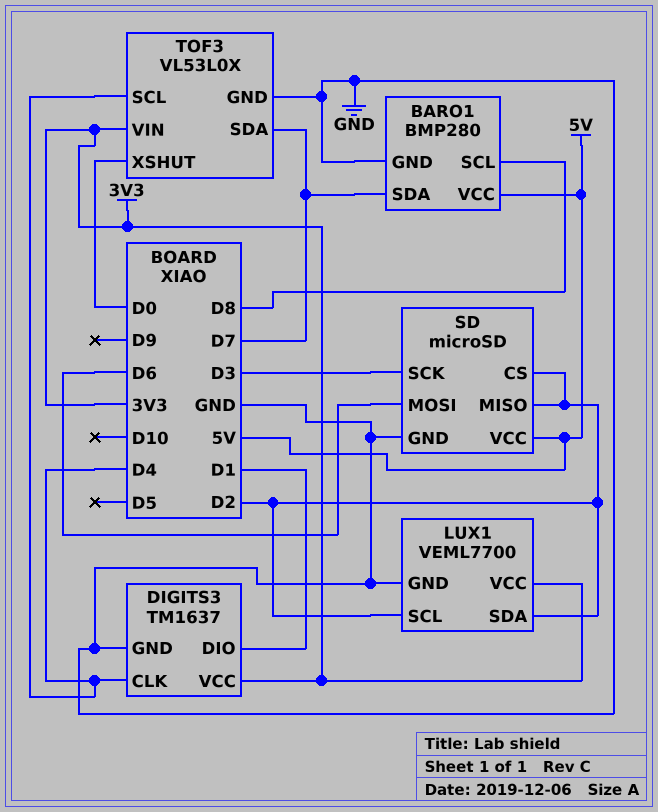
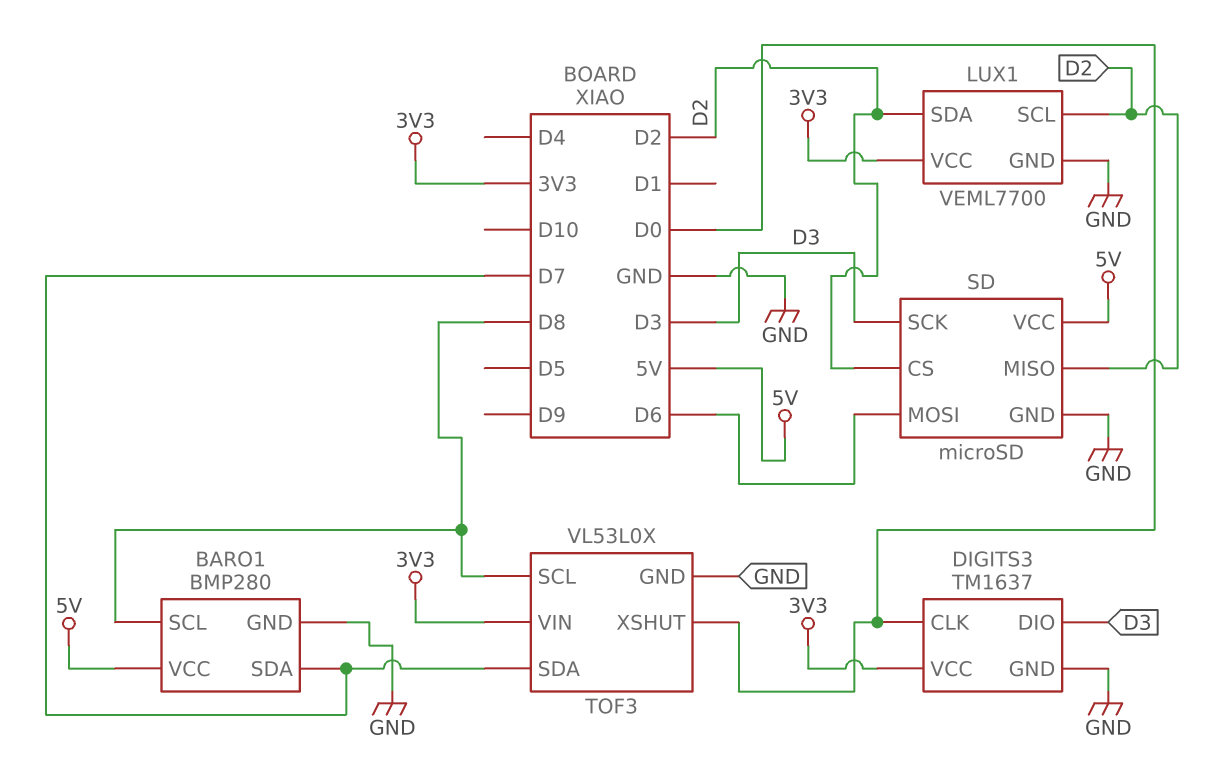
DIGITS3 pin CLK: D4 -> D0
DIGITS3 pin DIO: D1 -> D3
TOF3 pin SCL: D4 -> D8

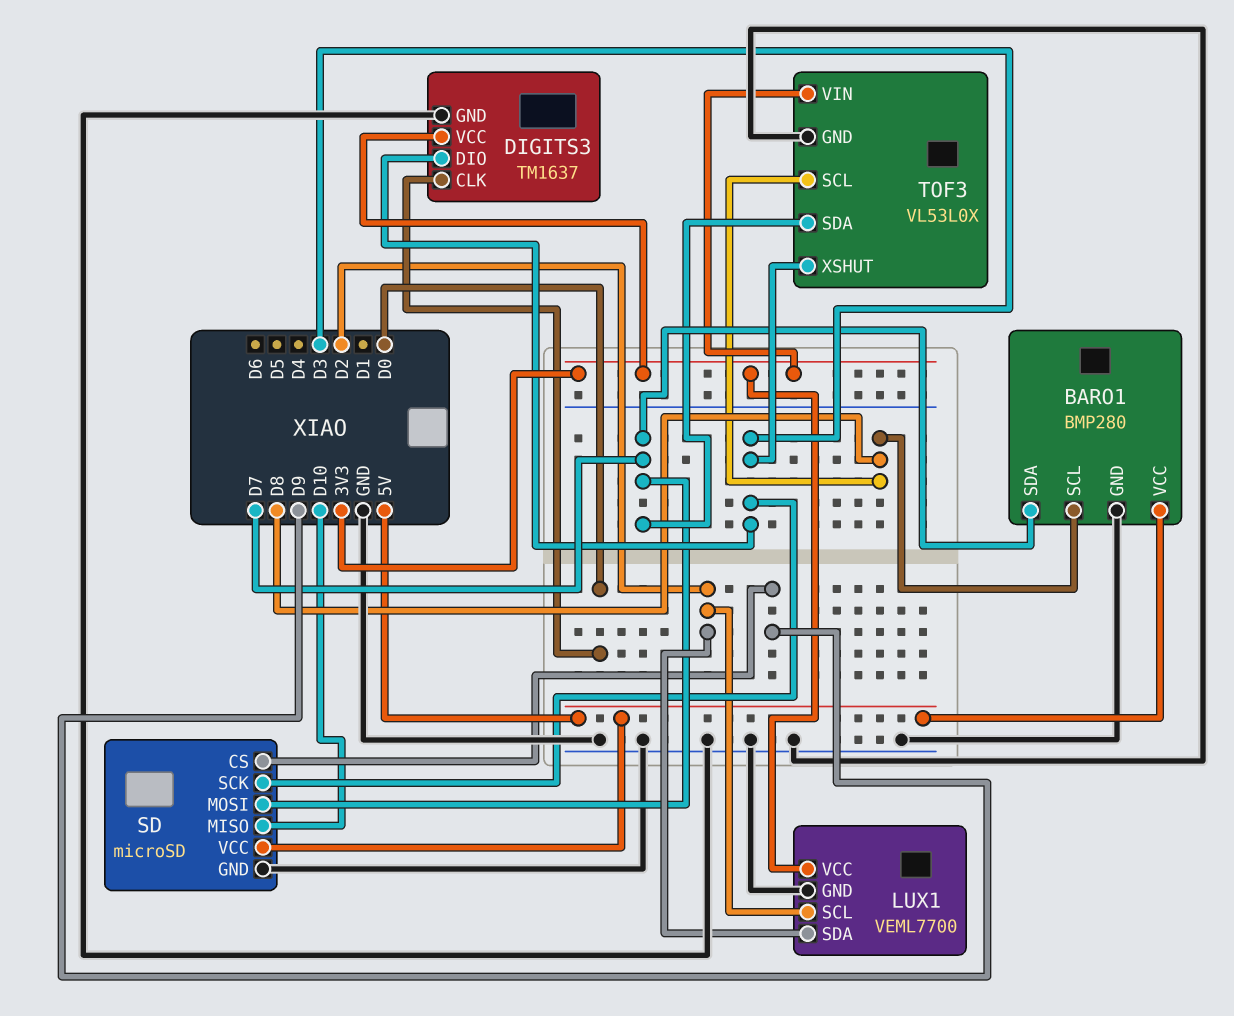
SD pin CS: D2 -> D9
SD pin MISO: D2 -> D10
SD pin MOSI: D6 -> D7
TOF3 pin XSHUT: D0 -> D3

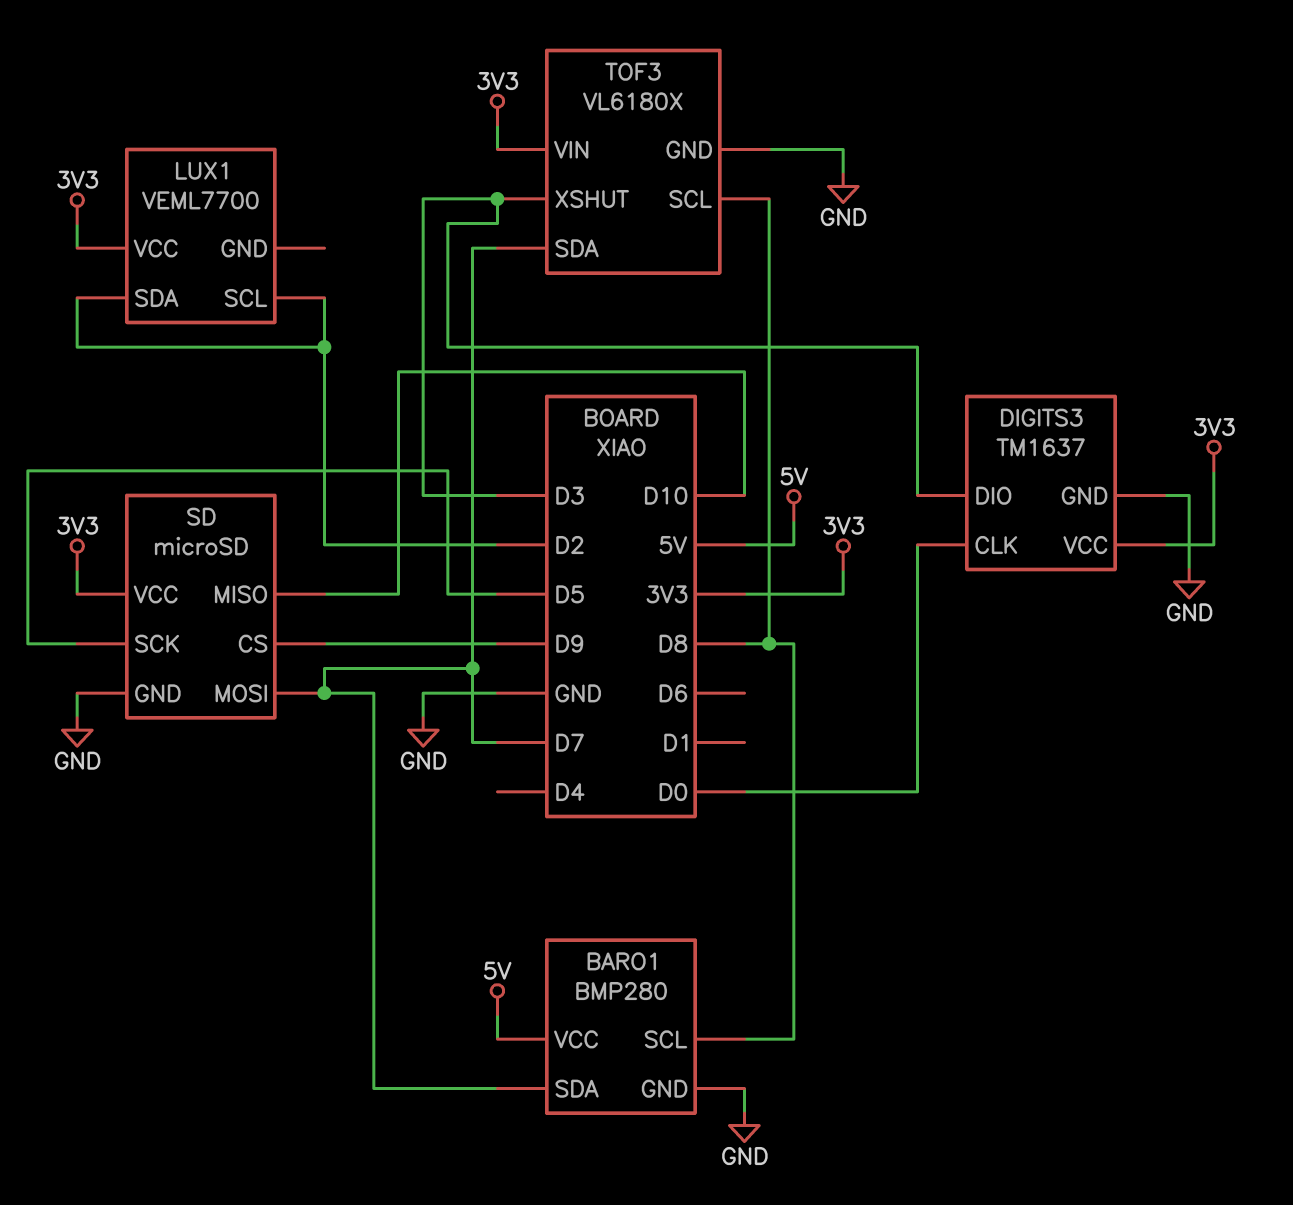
LUX1 pin GND: GND -> none
SD pin SCK: D3 -> D5
SD pin VCC: 5V -> 3V3
TOF3: VL53L0X -> VL6180X

